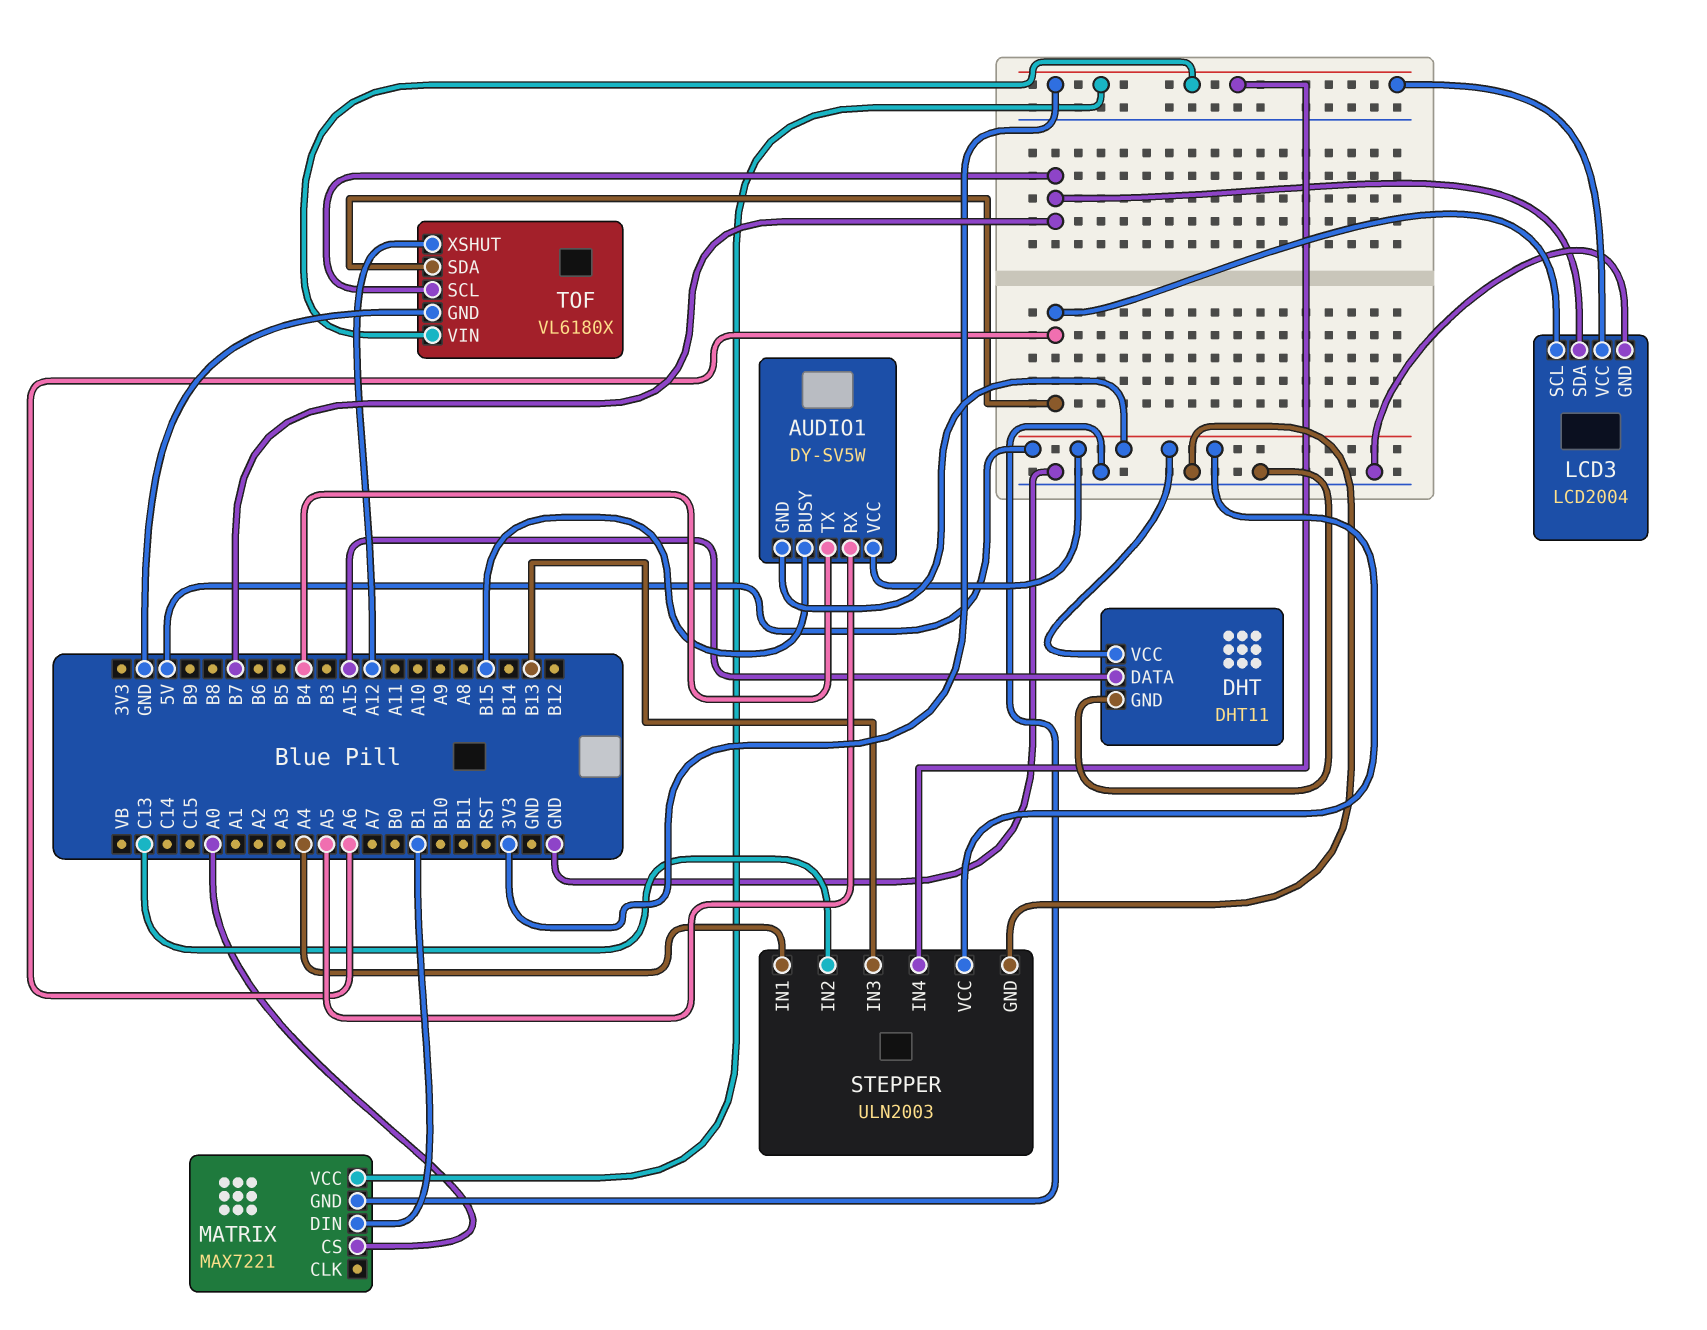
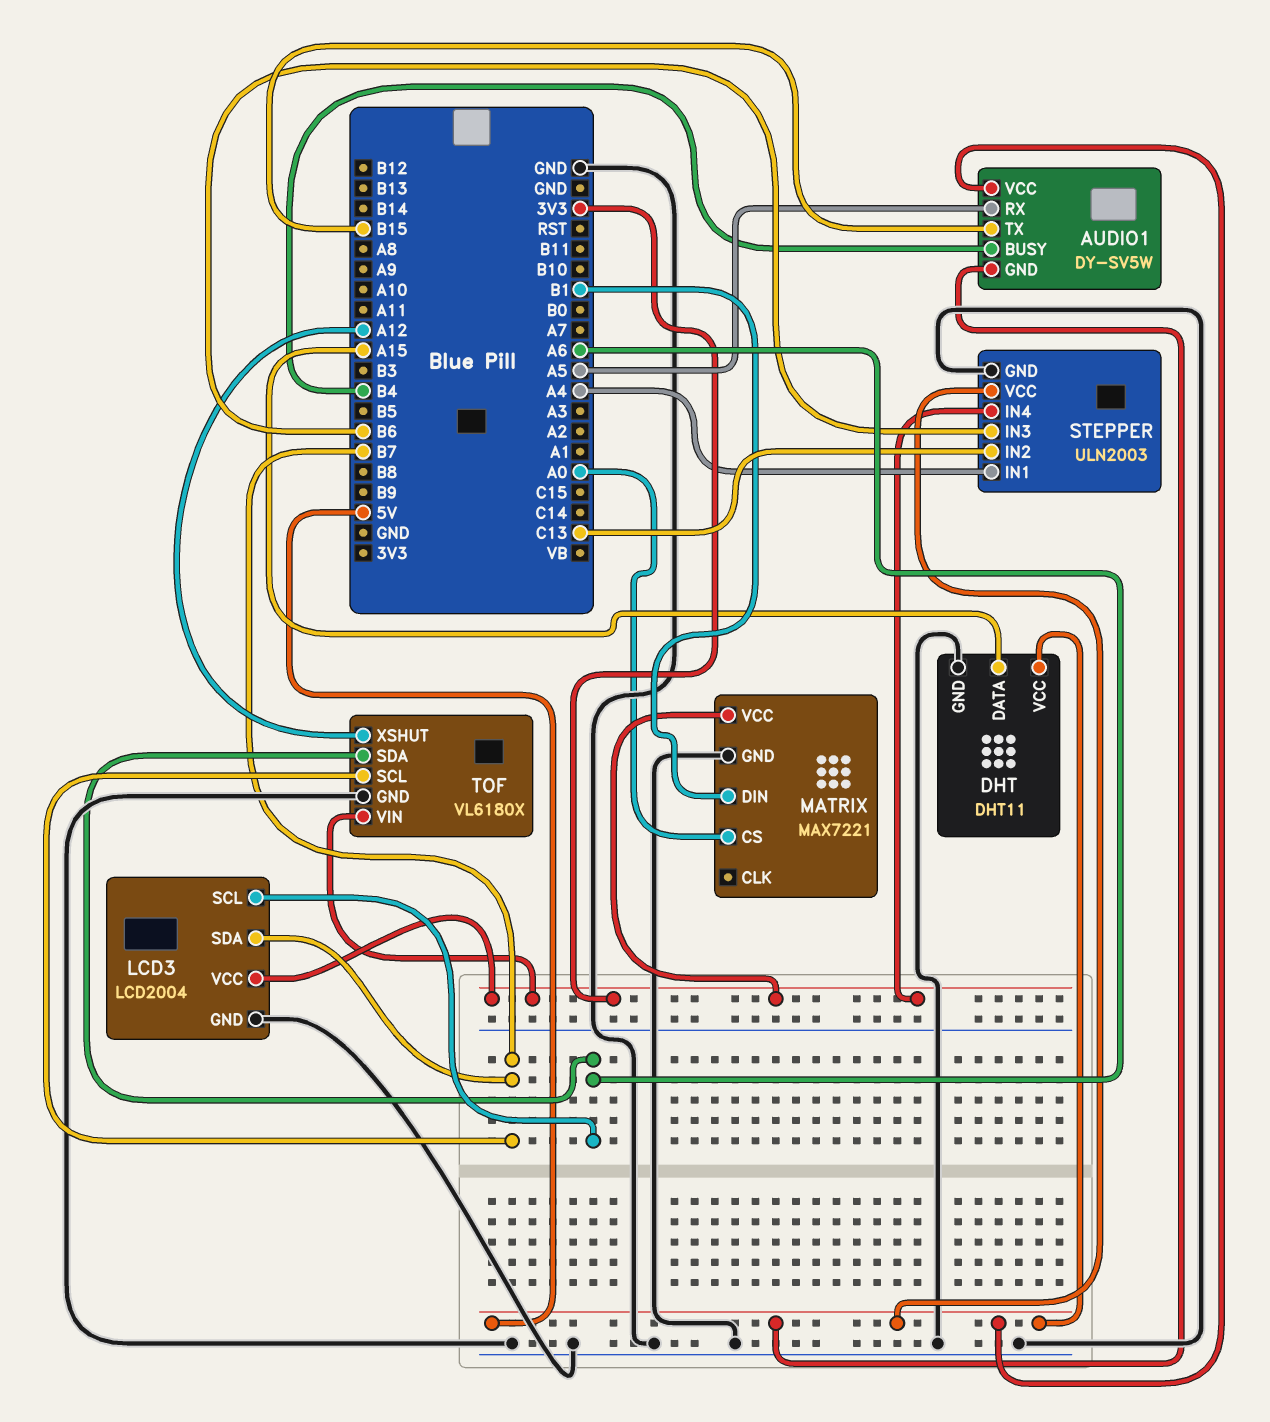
AUDIO1 pin BUSY: B15 -> B4
AUDIO1 pin TX: B4 -> B15
STEPPER pin IN3: B13 -> B6

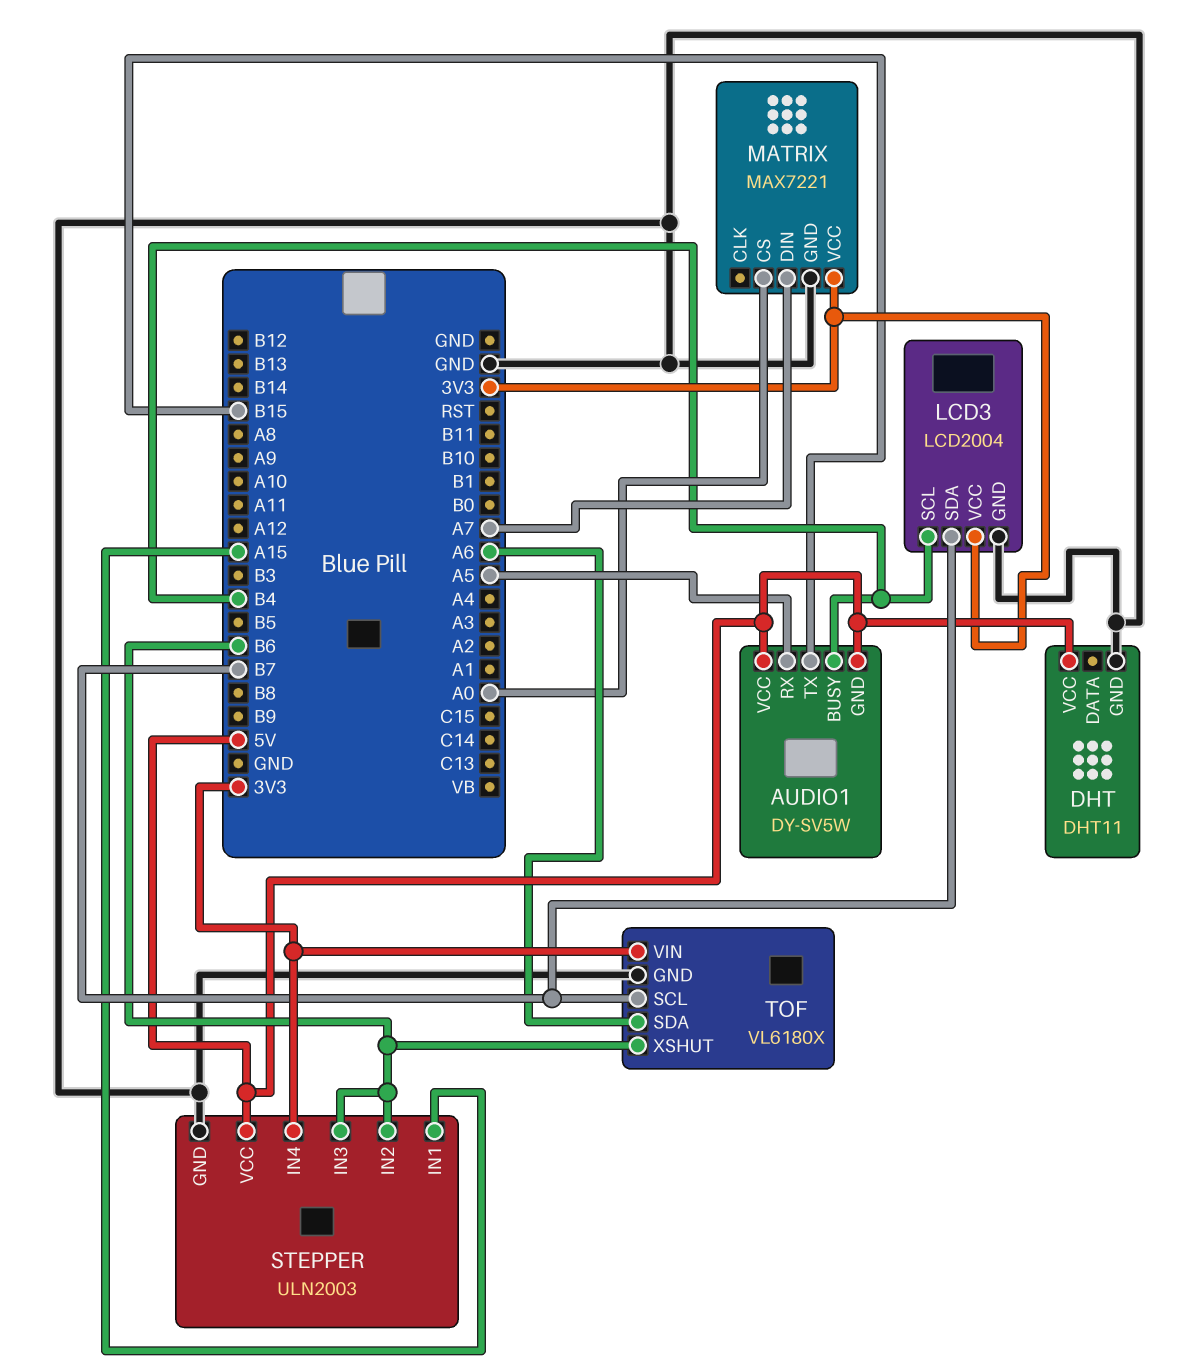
DHT pin DATA: A15 -> none
LCD3 pin SCL: A6 -> B4
MATRIX pin DIN: B1 -> A7
STEPPER pin IN1: A4 -> A15
STEPPER pin IN2: C13 -> B6
TOF pin XSHUT: A12 -> B6

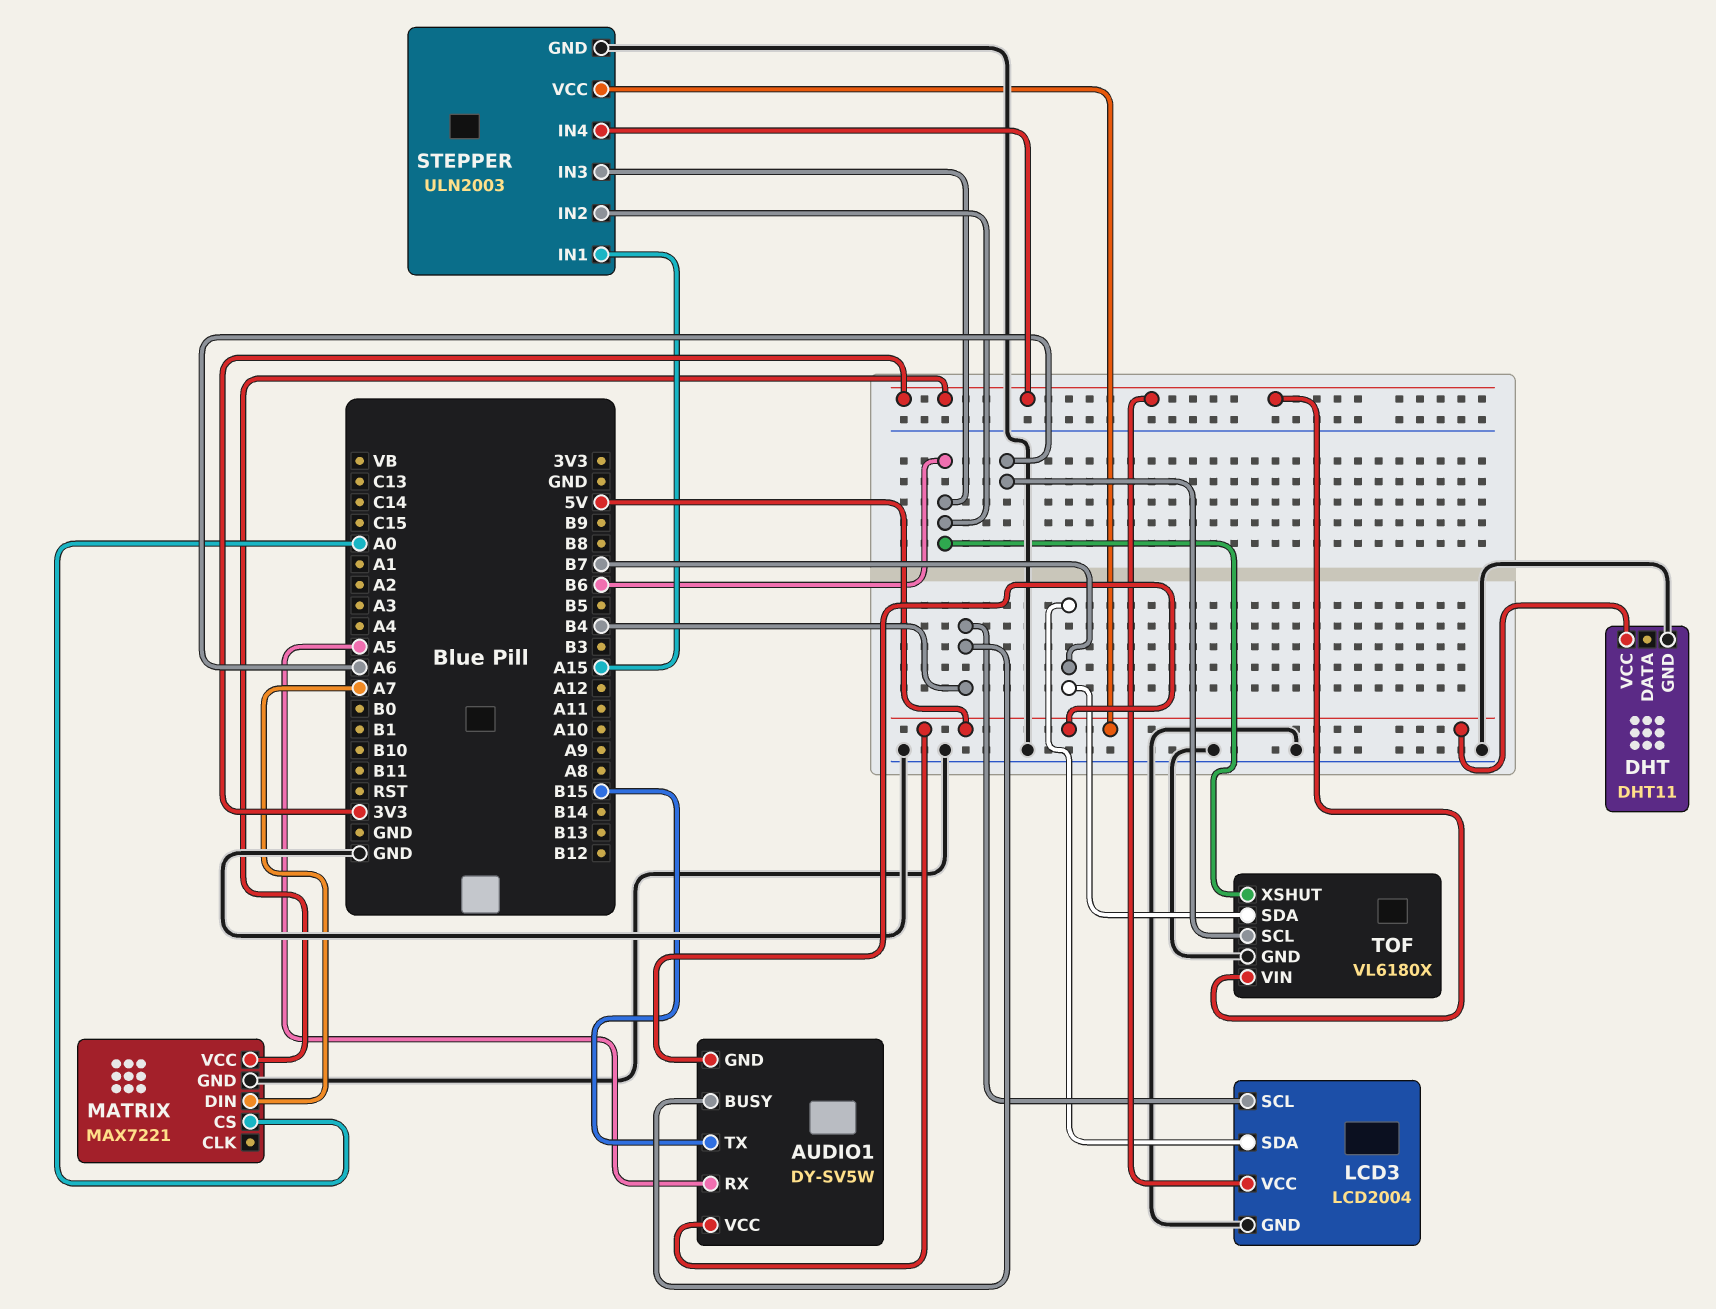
TOF pin SCL: B7 -> A6
TOF pin SDA: A6 -> B7

